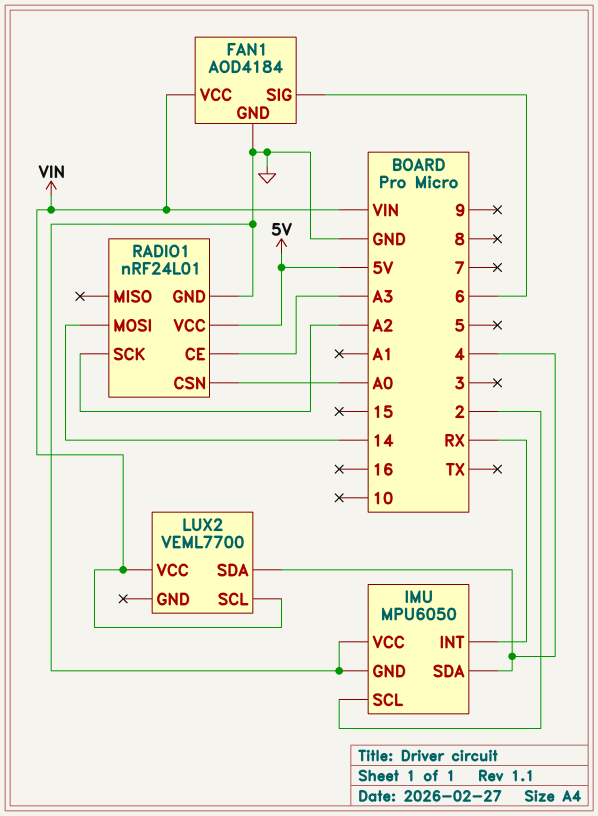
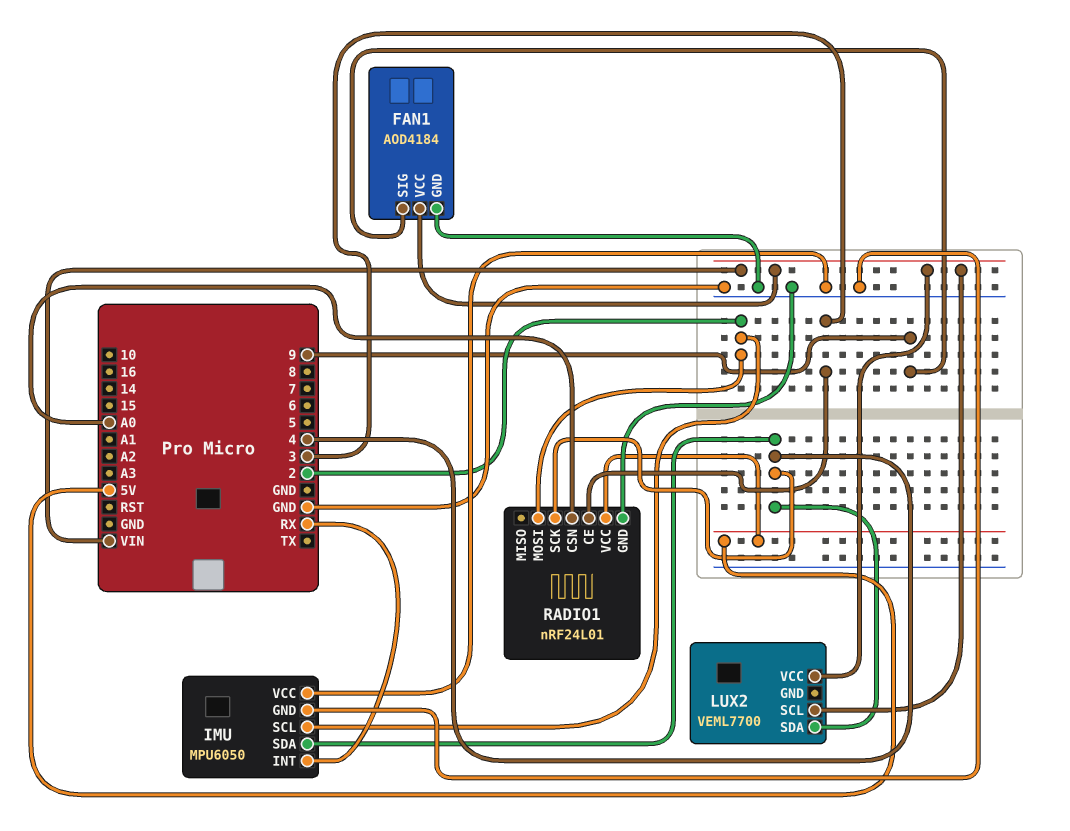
FAN1 pin SIG: 6 -> 9
RADIO1 pin CE: A3 -> 3
RADIO1 pin MOSI: 14 -> 2
RADIO1 pin SCK: A2 -> 4

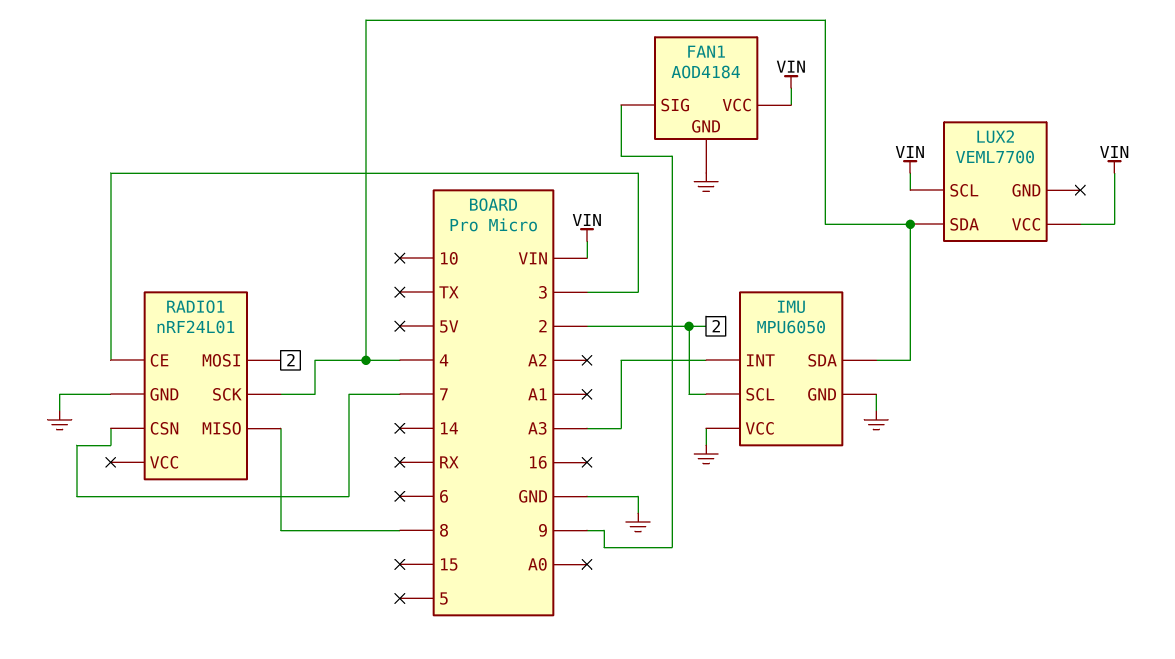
IMU pin INT: RX -> A3
RADIO1 pin CSN: A0 -> 7
RADIO1 pin MISO: none -> 8
RADIO1 pin VCC: 5V -> none

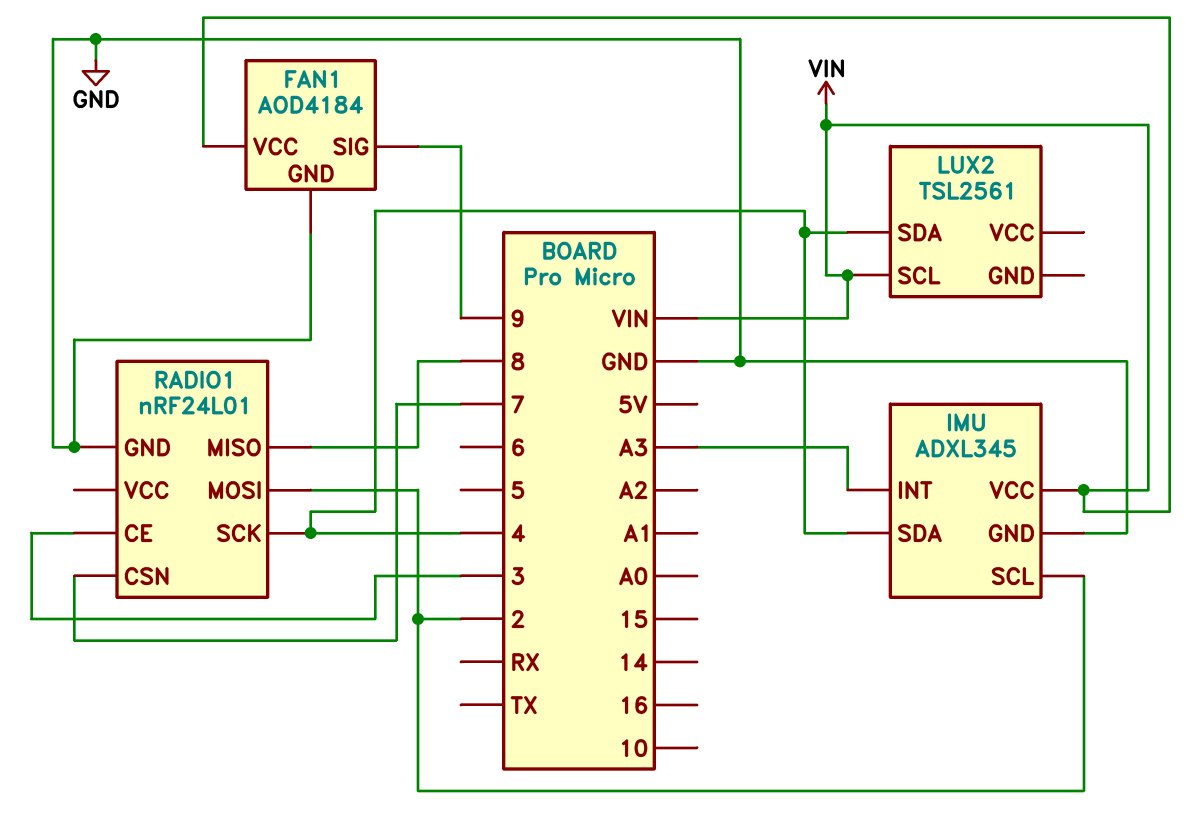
IMU: MPU6050 -> ADXL345
IMU pin VCC: GND -> VIN
LUX2: VEML7700 -> TSL2561
LUX2 pin VCC: VIN -> none

